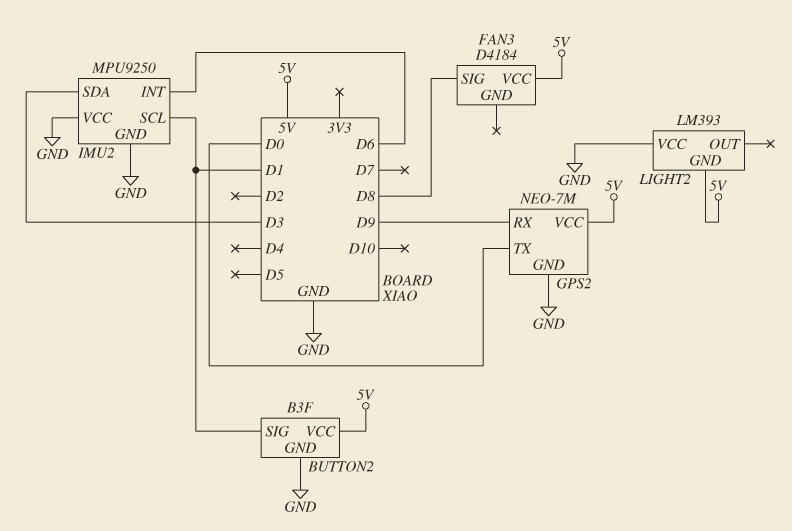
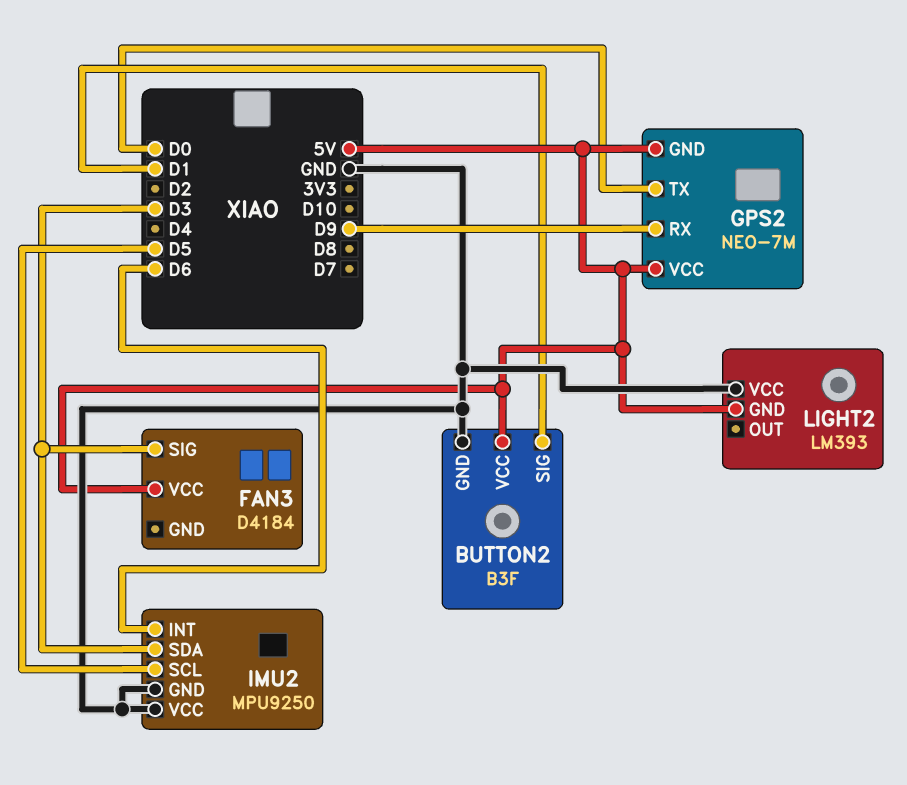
FAN3 pin SIG: D8 -> D3
GPS2 pin GND: GND -> 5V
IMU2 pin SCL: D1 -> D5

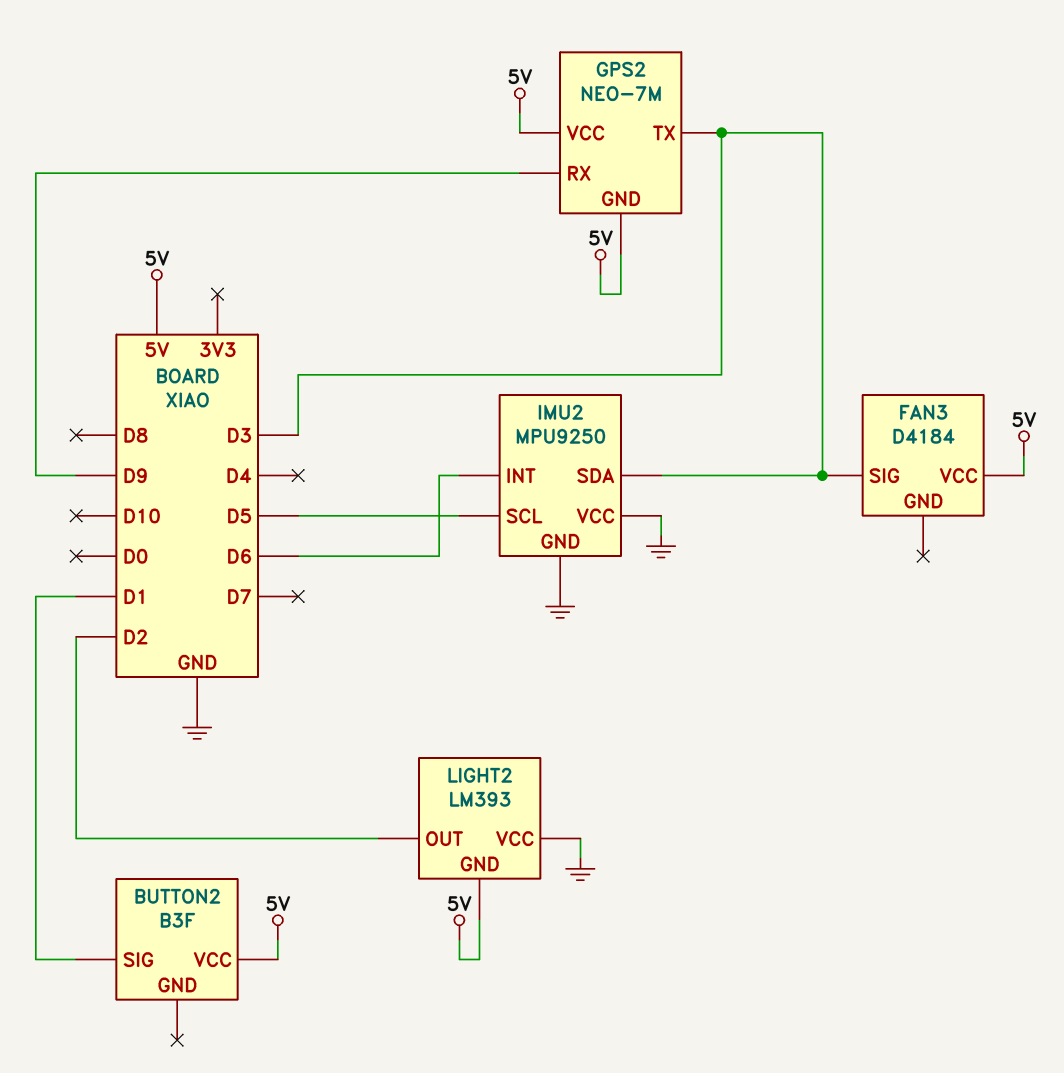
BUTTON2 pin GND: GND -> none
GPS2 pin TX: D0 -> D3
LIGHT2 pin OUT: none -> D2

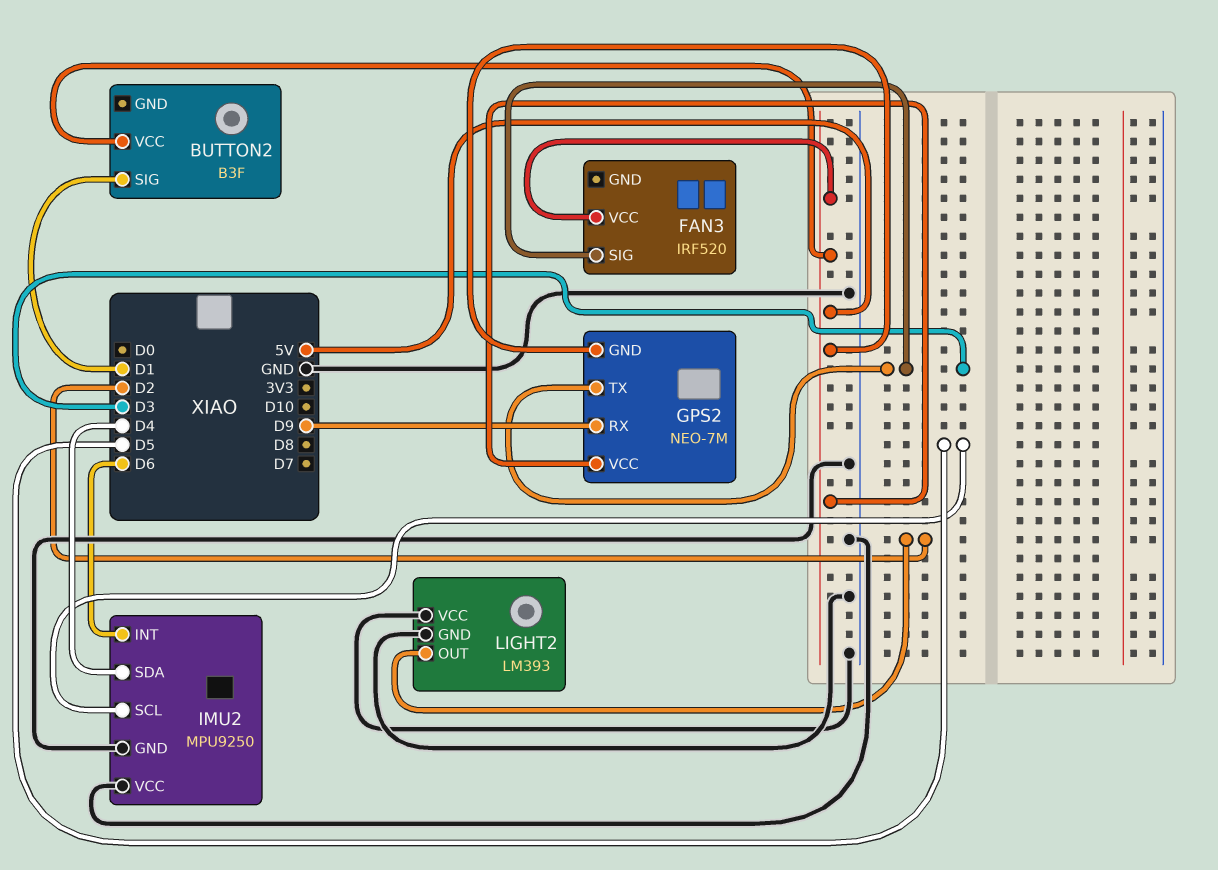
FAN3: D4184 -> IRF520
IMU2 pin SDA: D3 -> D4
LIGHT2 pin GND: 5V -> GND

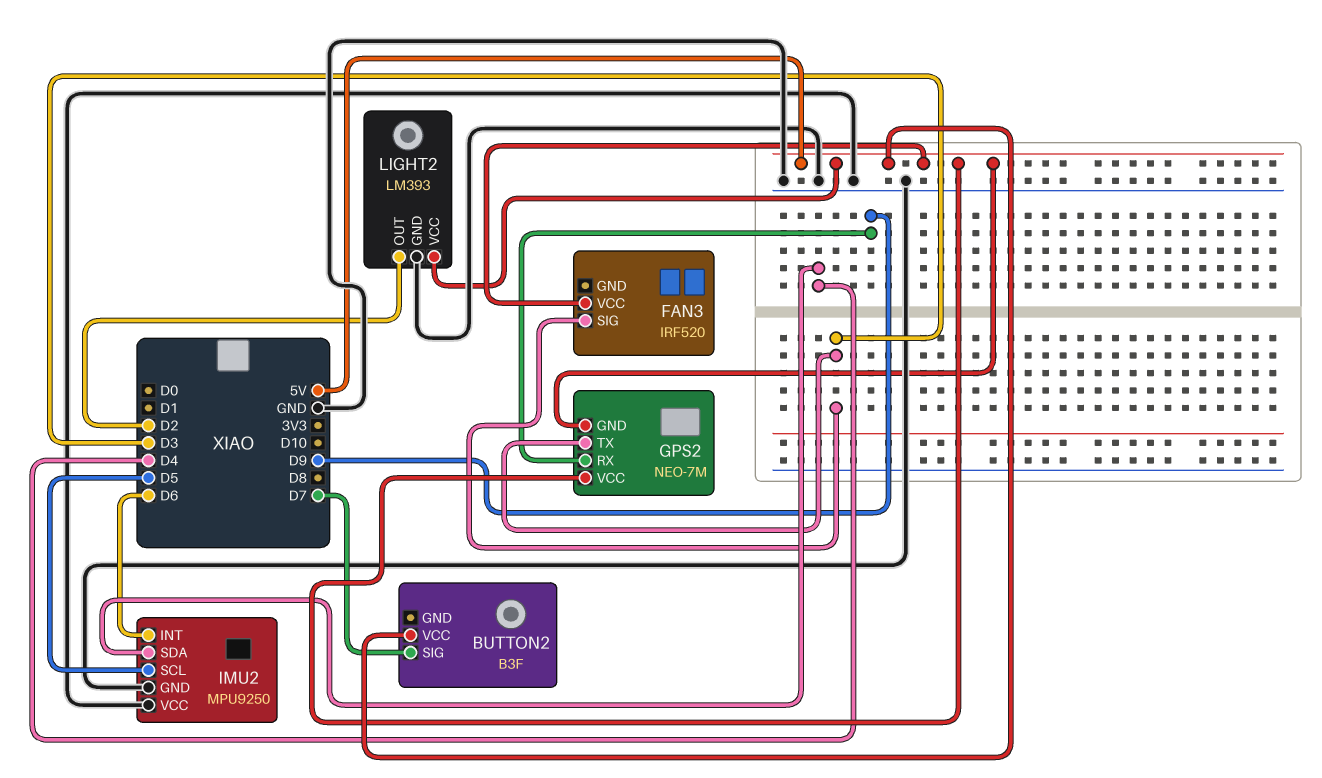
BUTTON2 pin SIG: D1 -> D7
LIGHT2 pin VCC: GND -> 5V

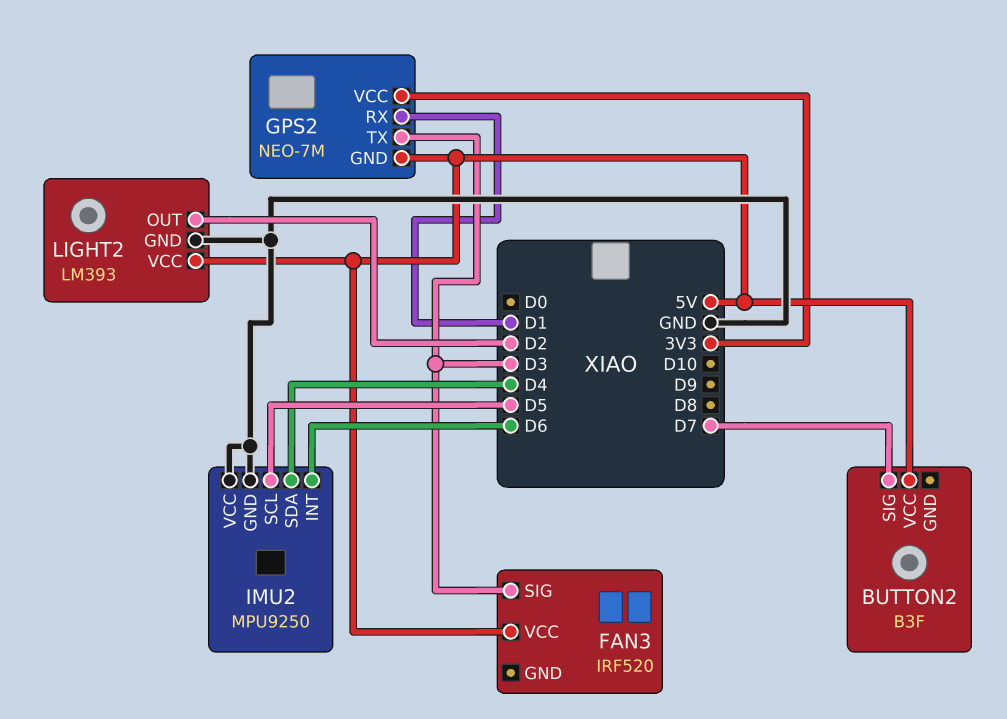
GPS2 pin RX: D9 -> D1
GPS2 pin VCC: 5V -> 3V3

